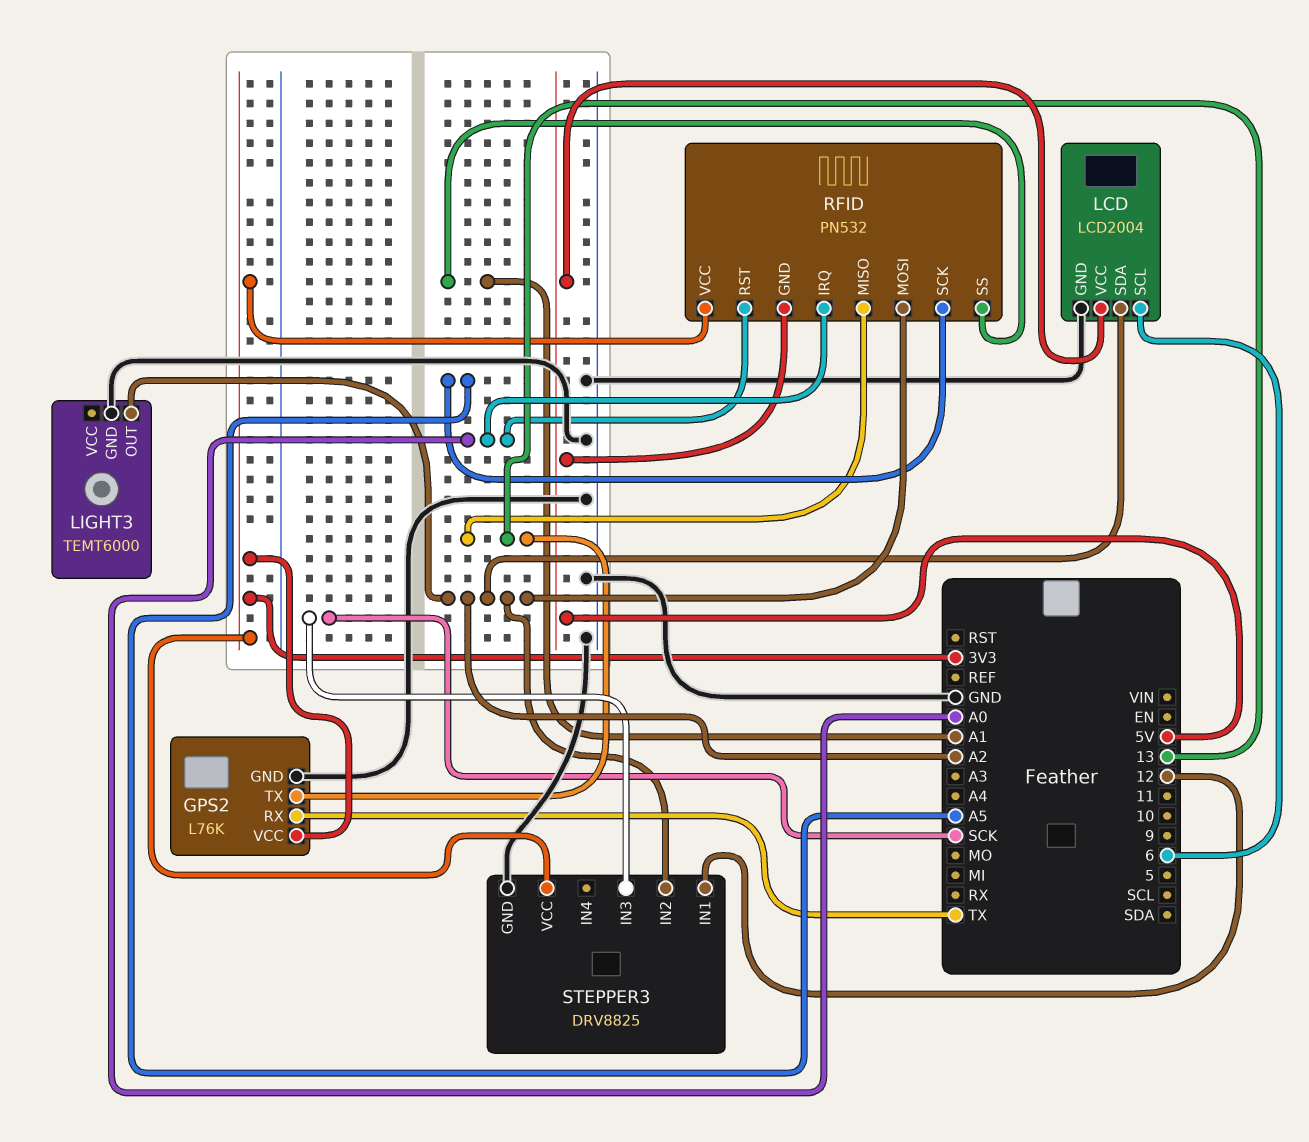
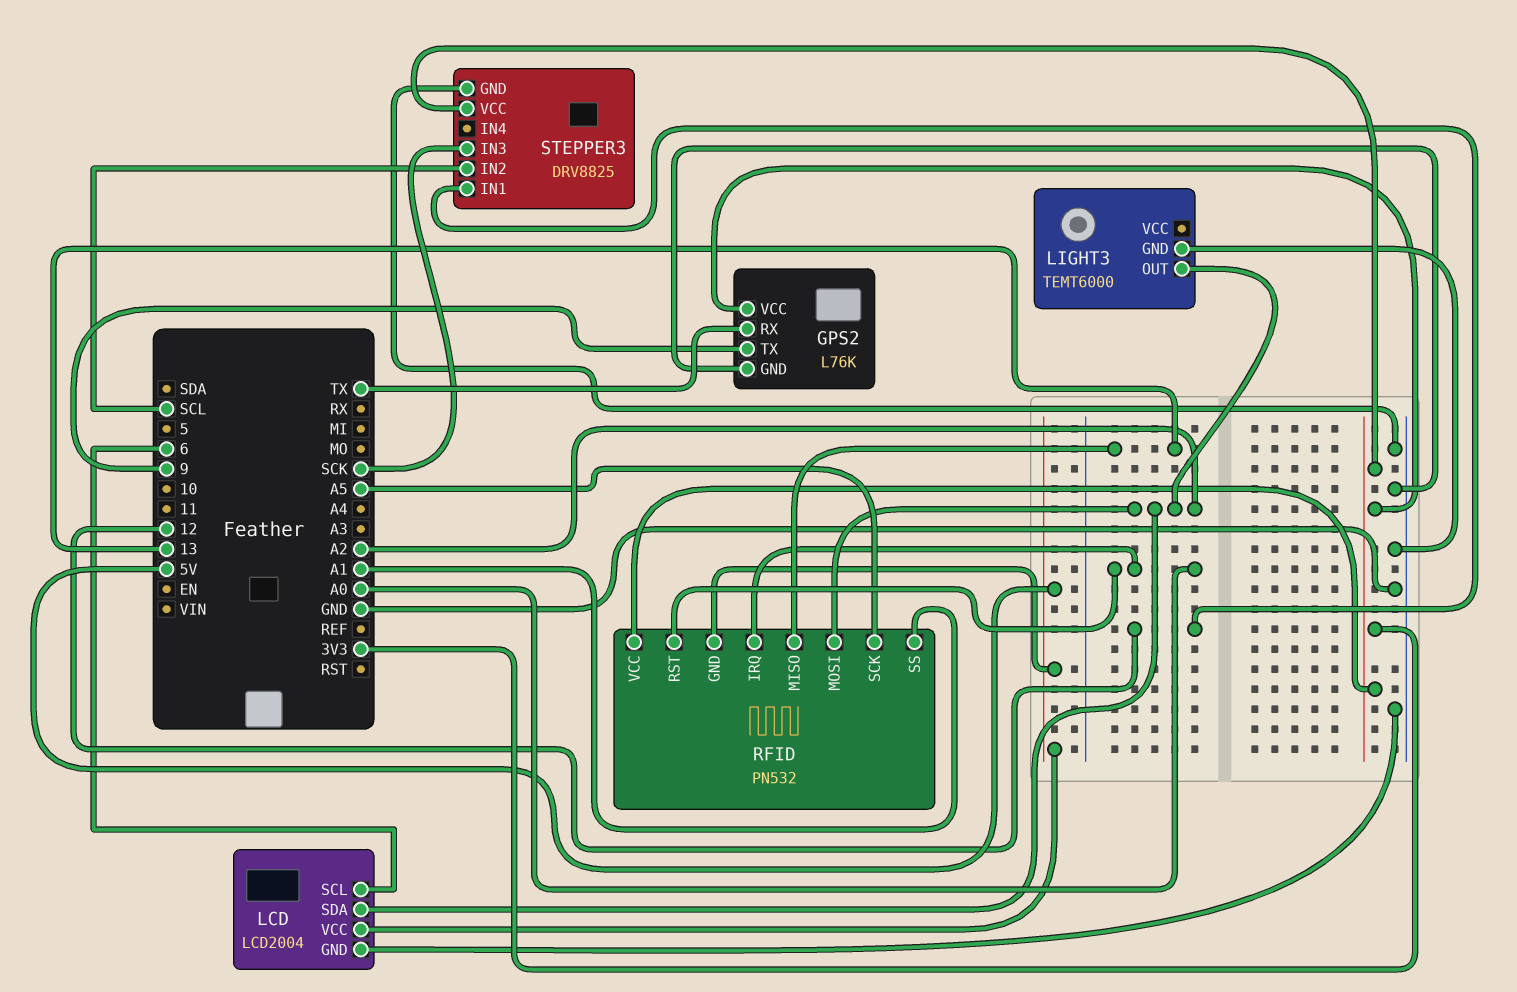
GPS2 pin TX: 13 -> 9
STEPPER3 pin IN2: A2 -> SCL

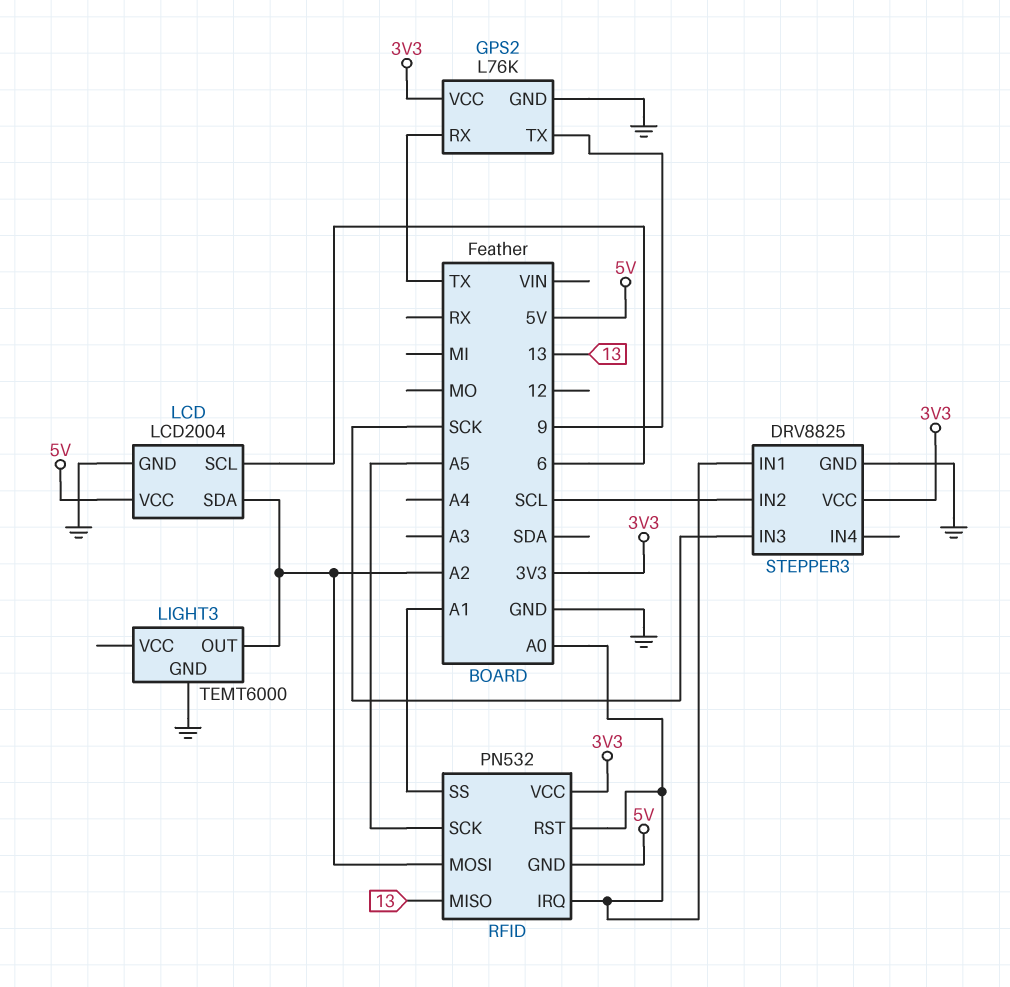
STEPPER3 pin IN1: 12 -> A0

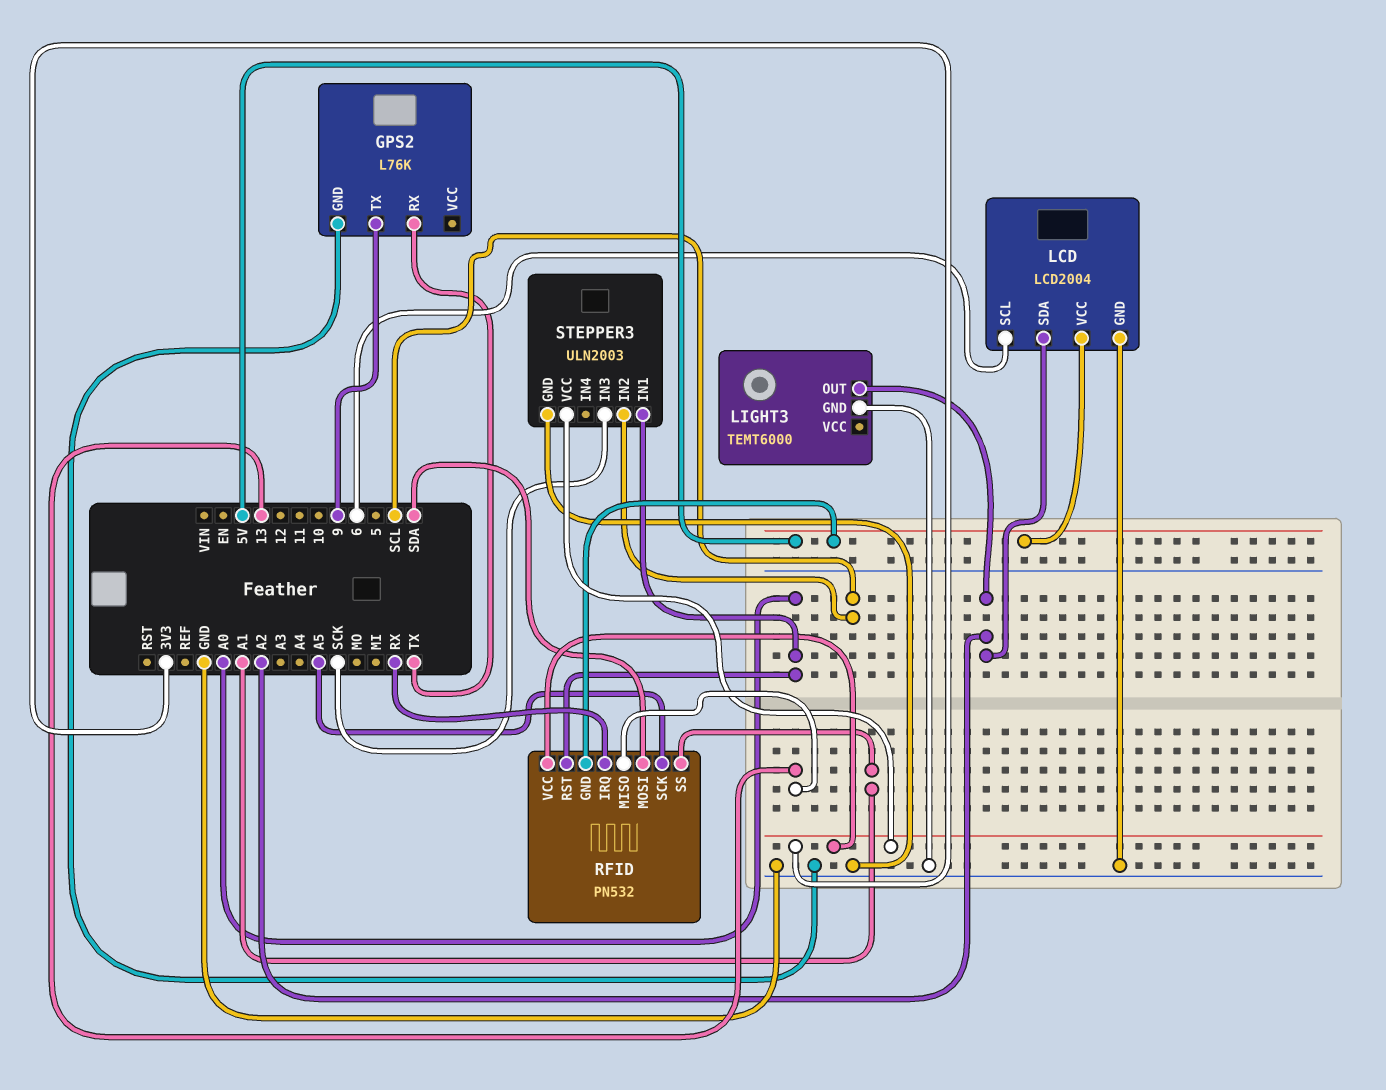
GPS2 pin VCC: 3V3 -> none
RFID pin IRQ: A0 -> RX
RFID pin MOSI: A2 -> SDA
STEPPER3: DRV8825 -> ULN2003

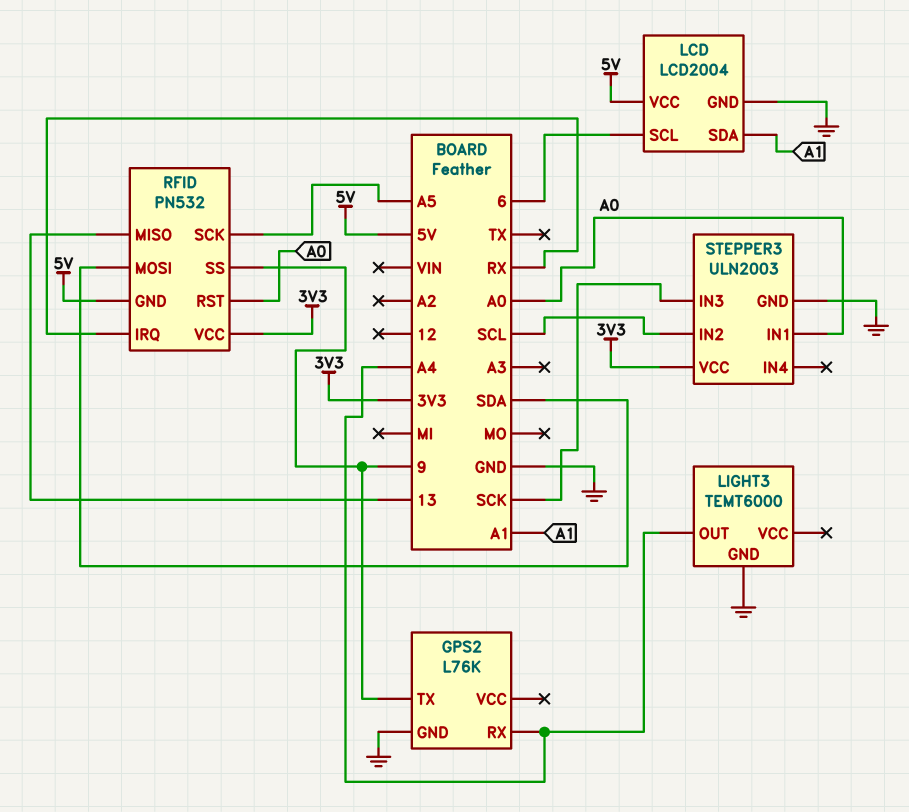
GPS2 pin RX: TX -> A4
LCD pin SDA: A2 -> A1
LIGHT3 pin OUT: A2 -> A4
RFID pin SS: A1 -> 9

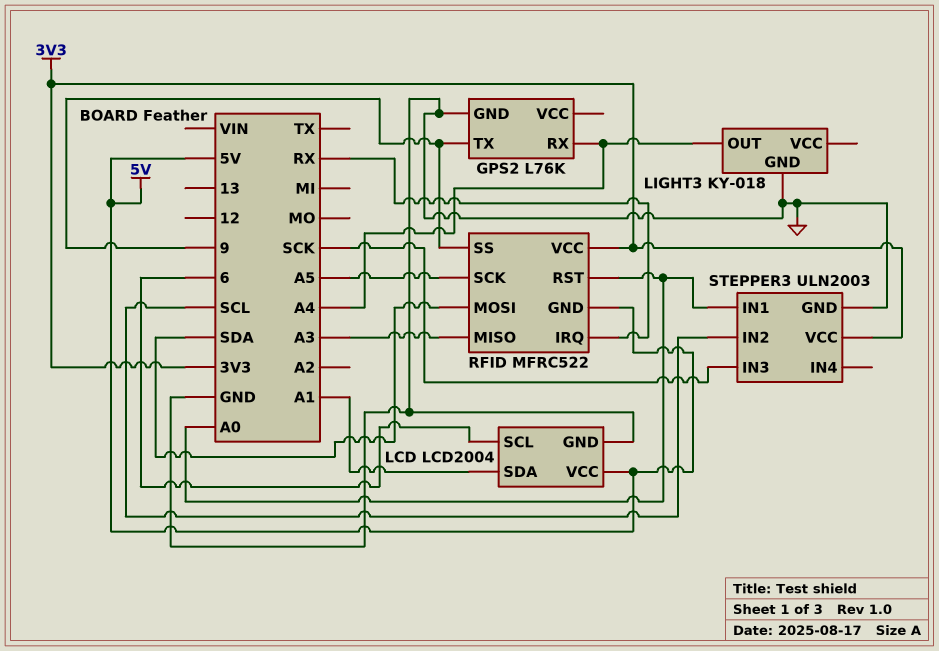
LIGHT3: TEMT6000 -> KY-018
RFID: PN532 -> MFRC522
RFID pin MISO: 13 -> A3

